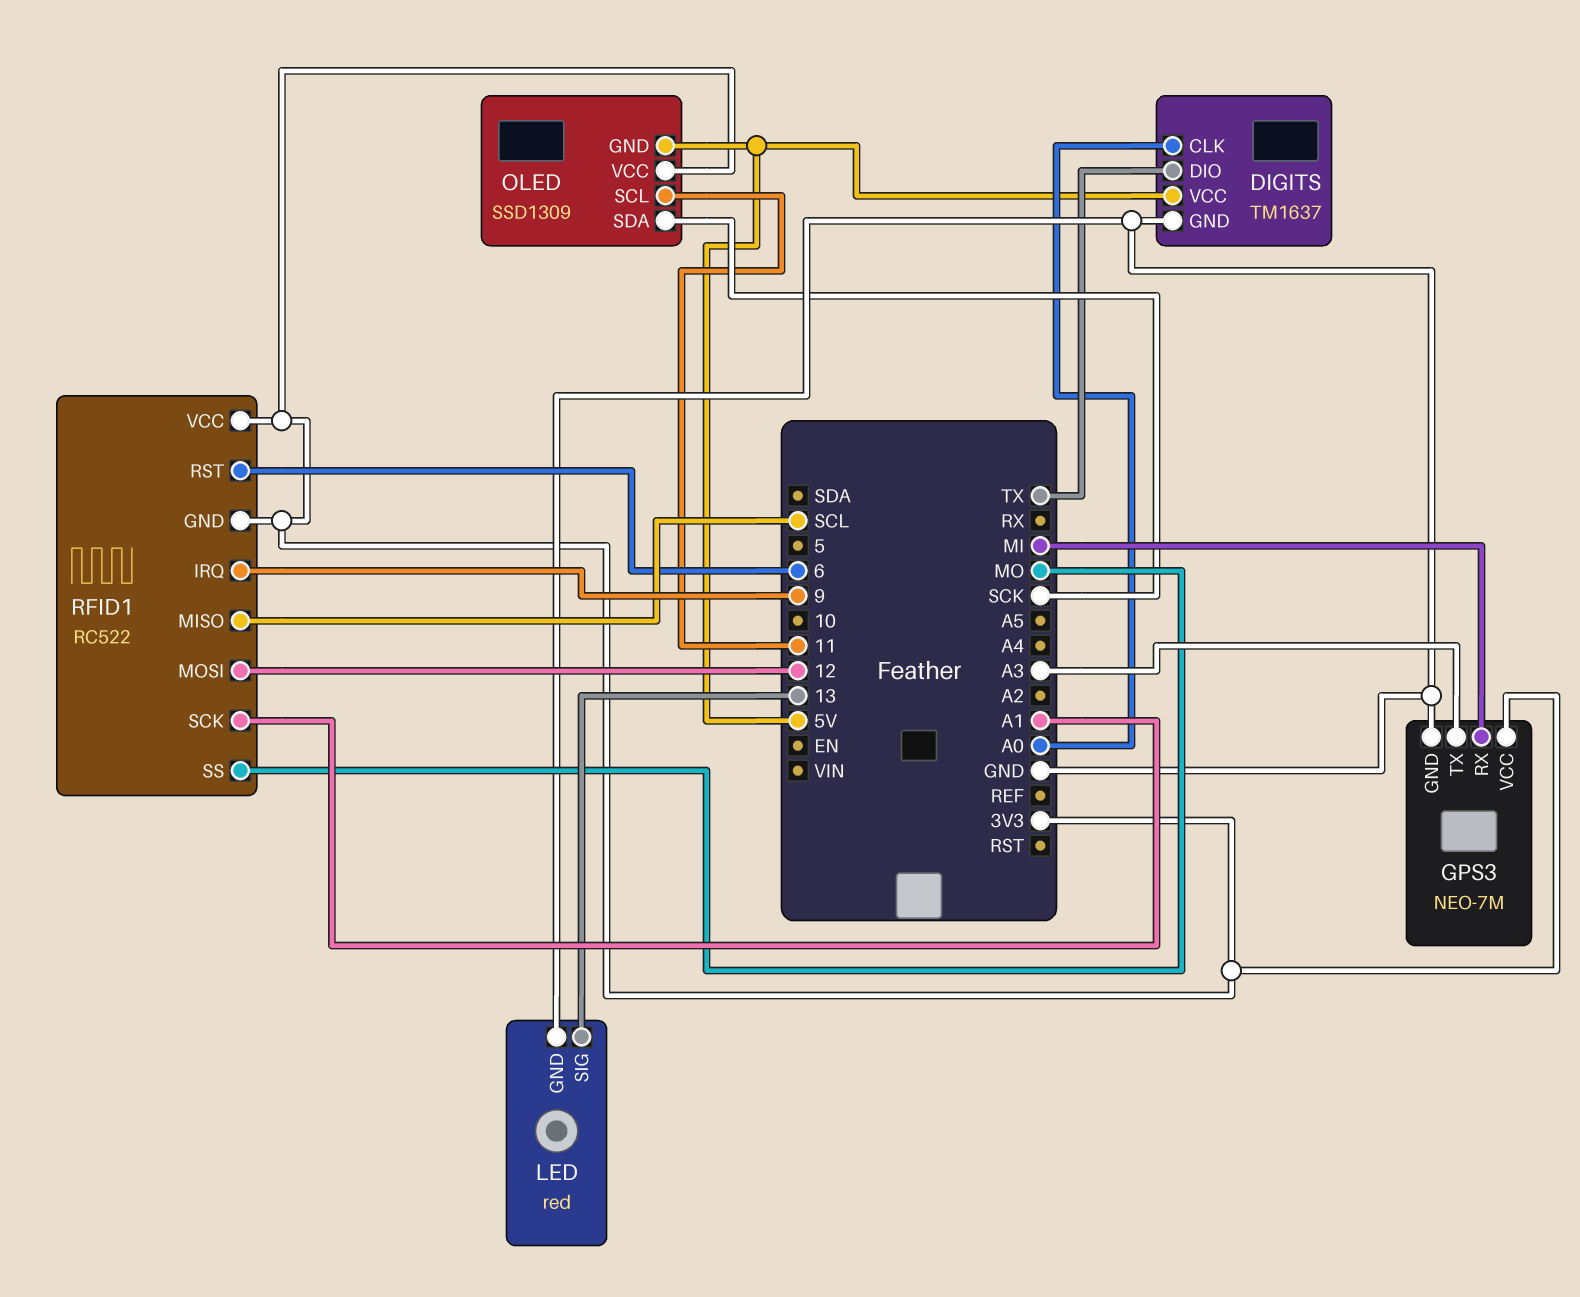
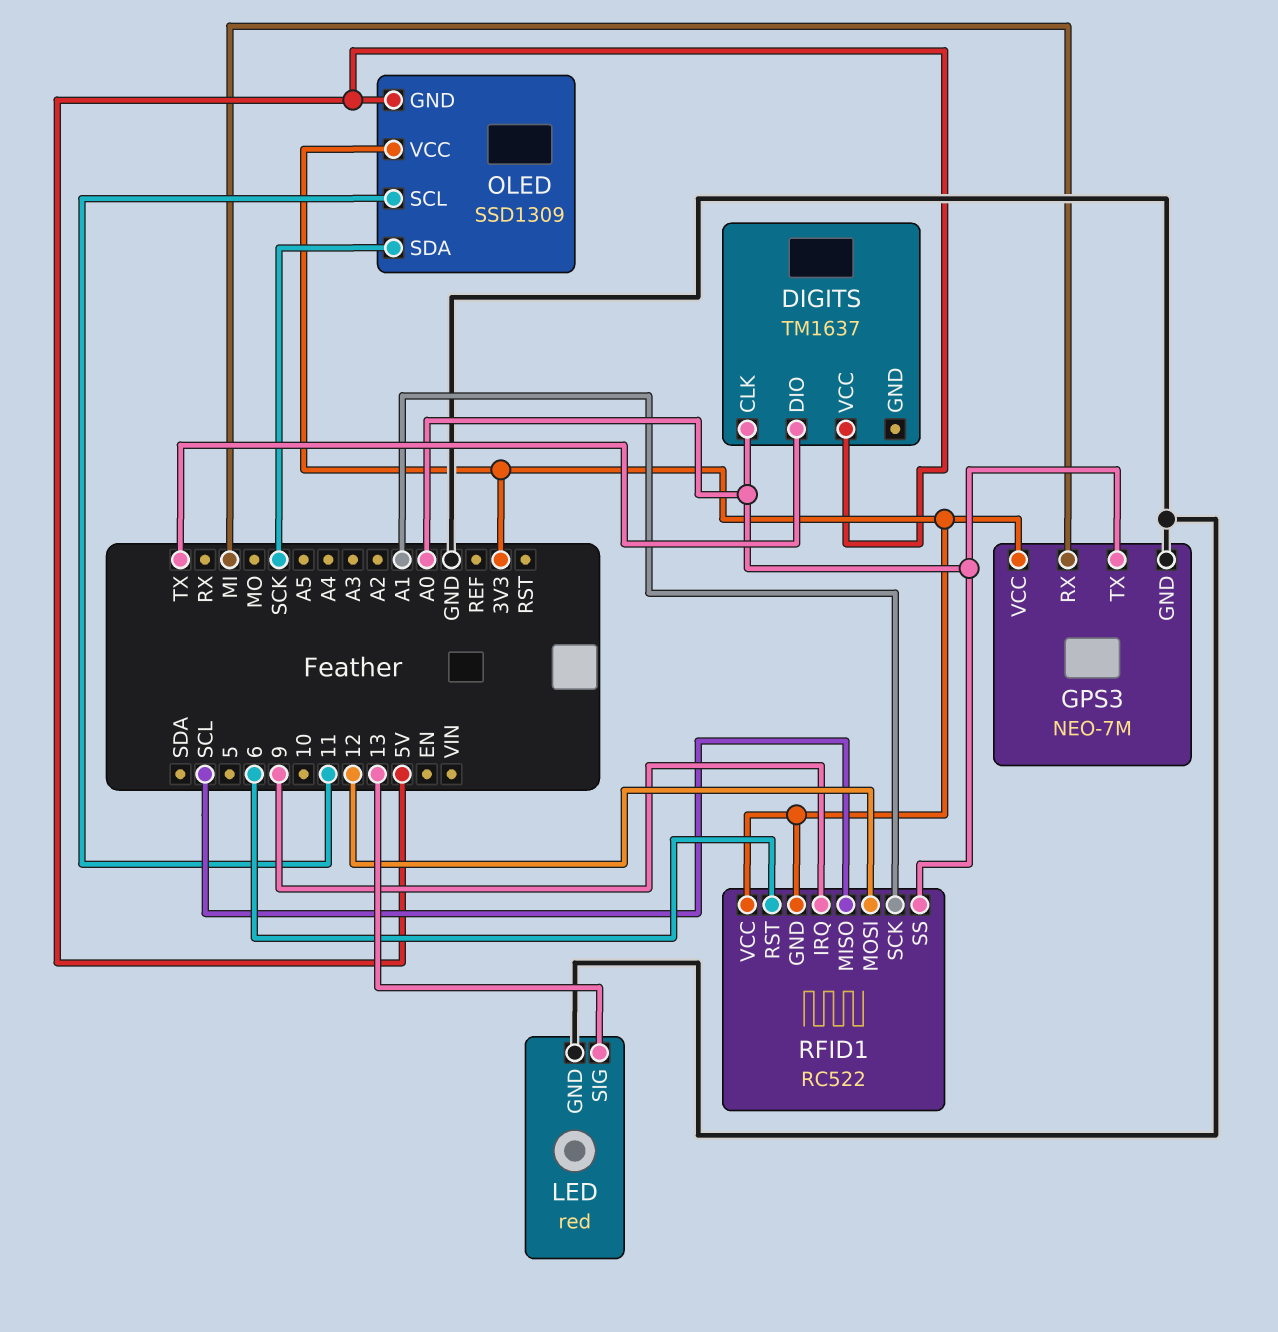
DIGITS pin GND: GND -> none
GPS3 pin TX: A3 -> A0
RFID1 pin SS: MO -> A0

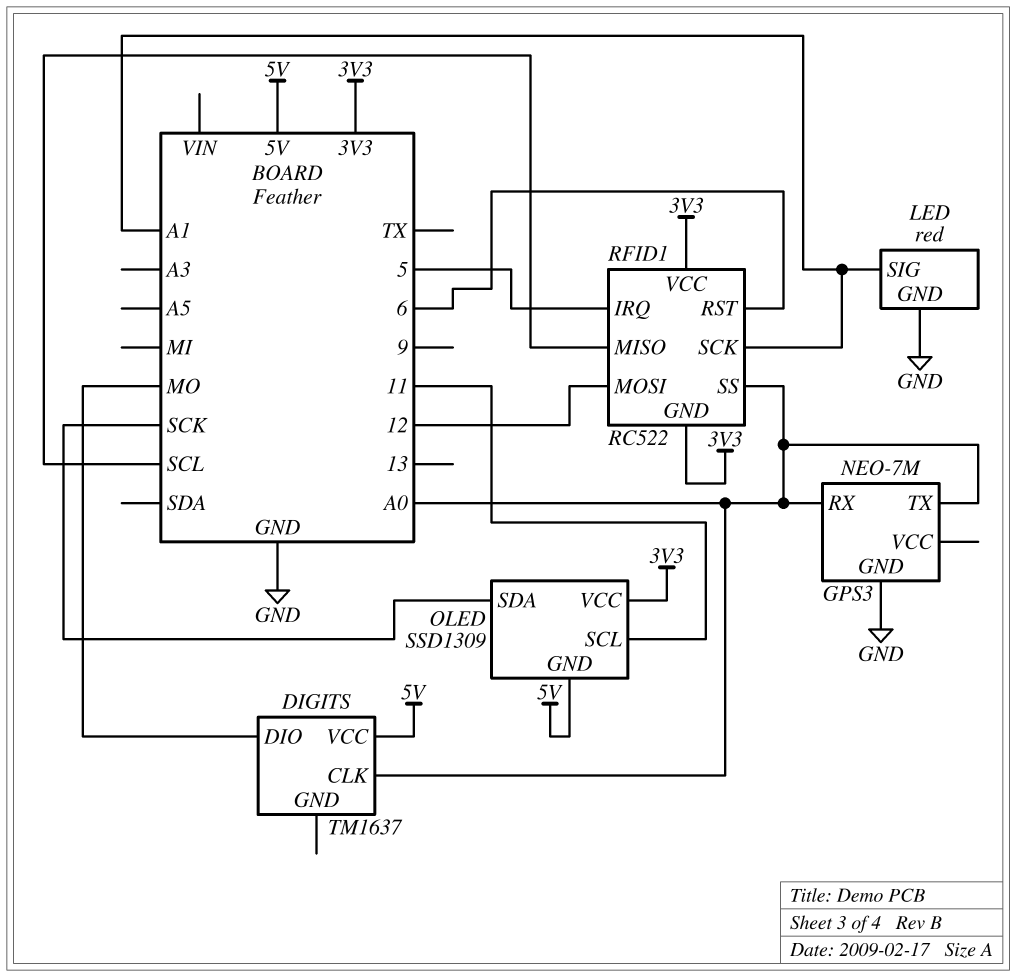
DIGITS pin DIO: TX -> MO
GPS3 pin RX: MI -> A0
GPS3 pin VCC: 3V3 -> none
LED pin SIG: 13 -> A1
RFID1 pin IRQ: 9 -> 5

